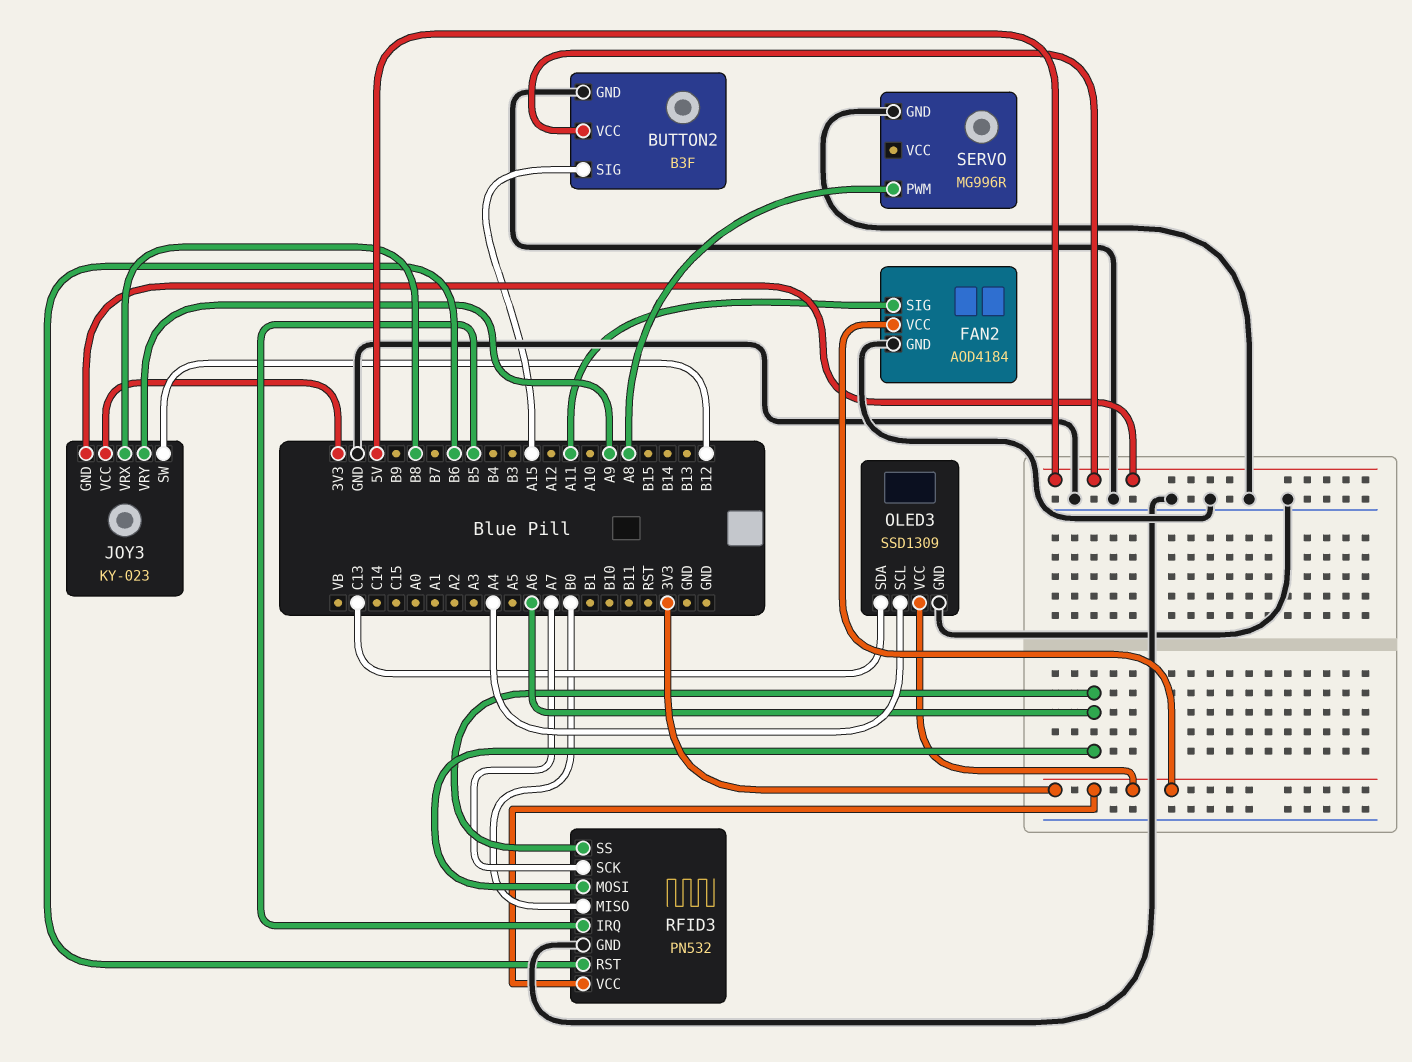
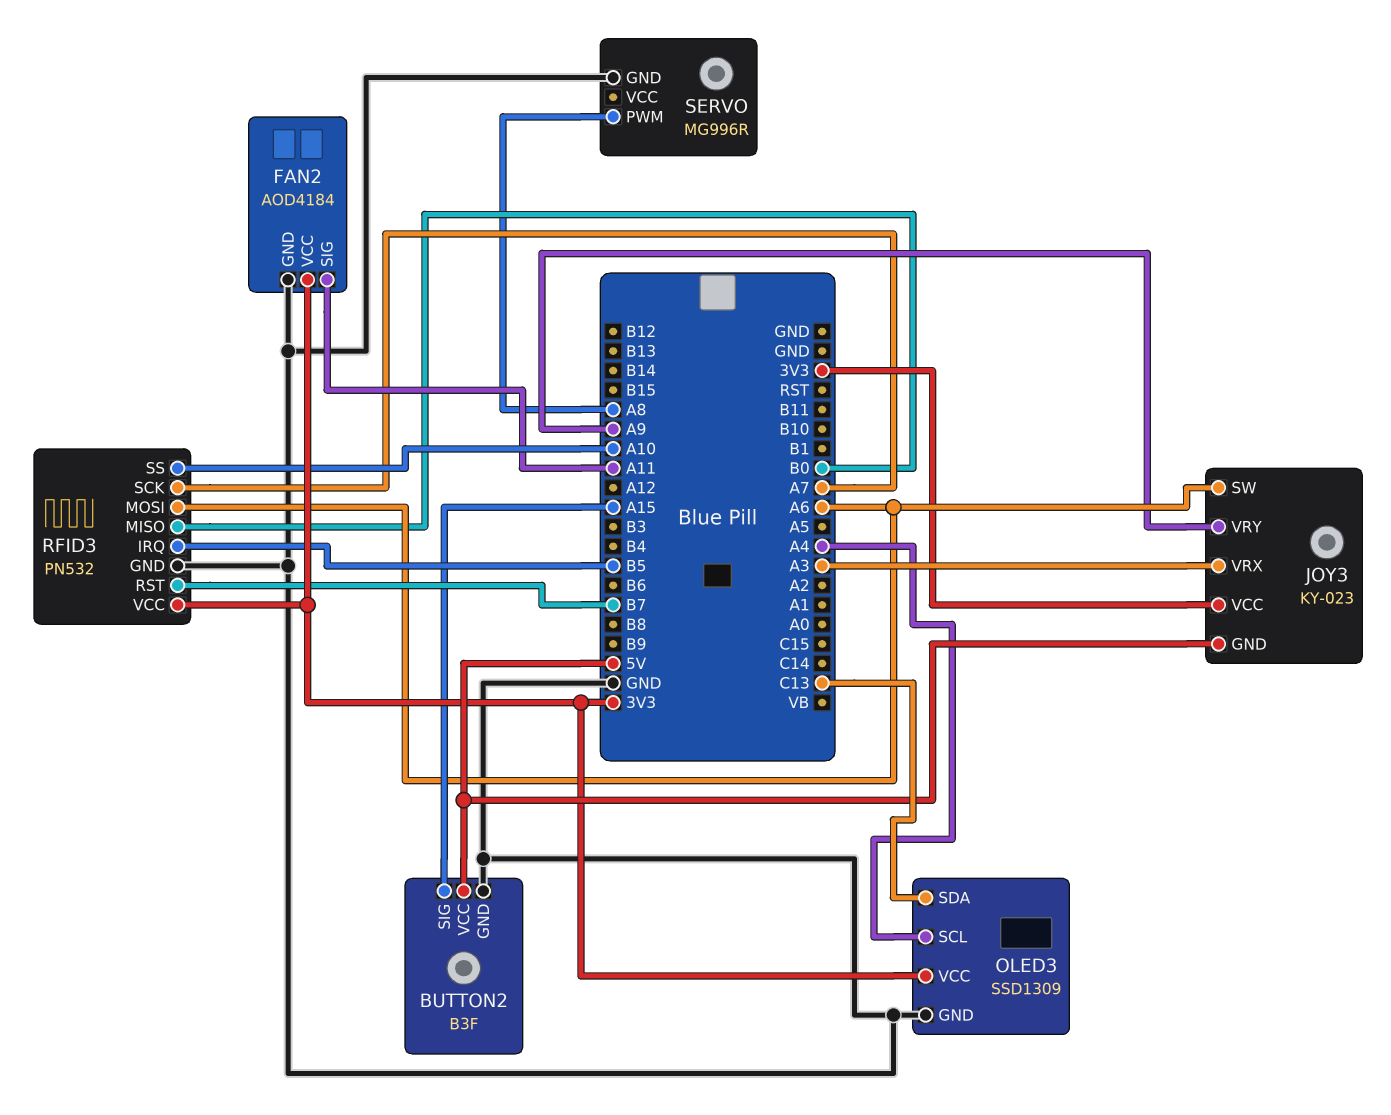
JOY3 pin SW: B12 -> A6
JOY3 pin VRX: B8 -> A3
RFID3 pin RST: B6 -> B7
RFID3 pin SS: A6 -> A10

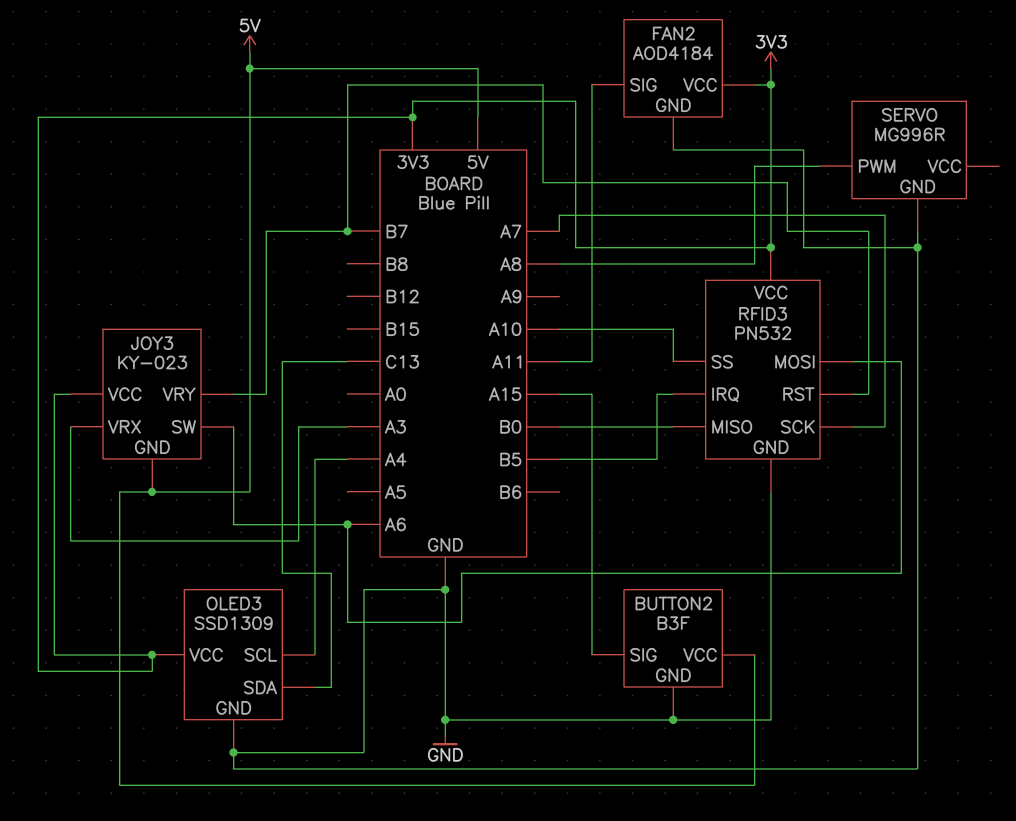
JOY3 pin VRY: A9 -> B7

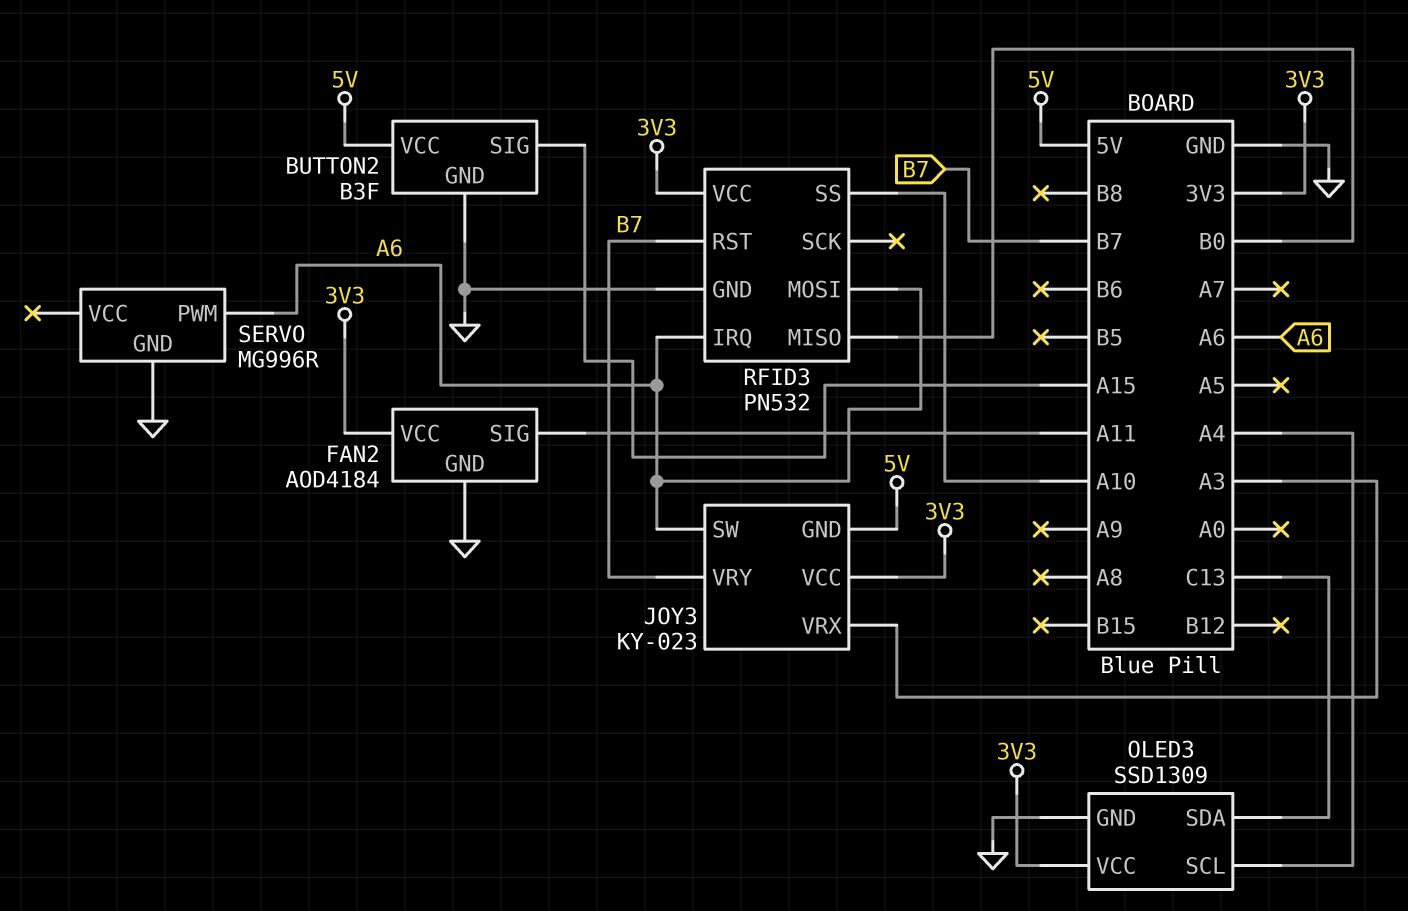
RFID3 pin IRQ: B5 -> A6
RFID3 pin SCK: A7 -> none
SERVO pin PWM: A8 -> A6

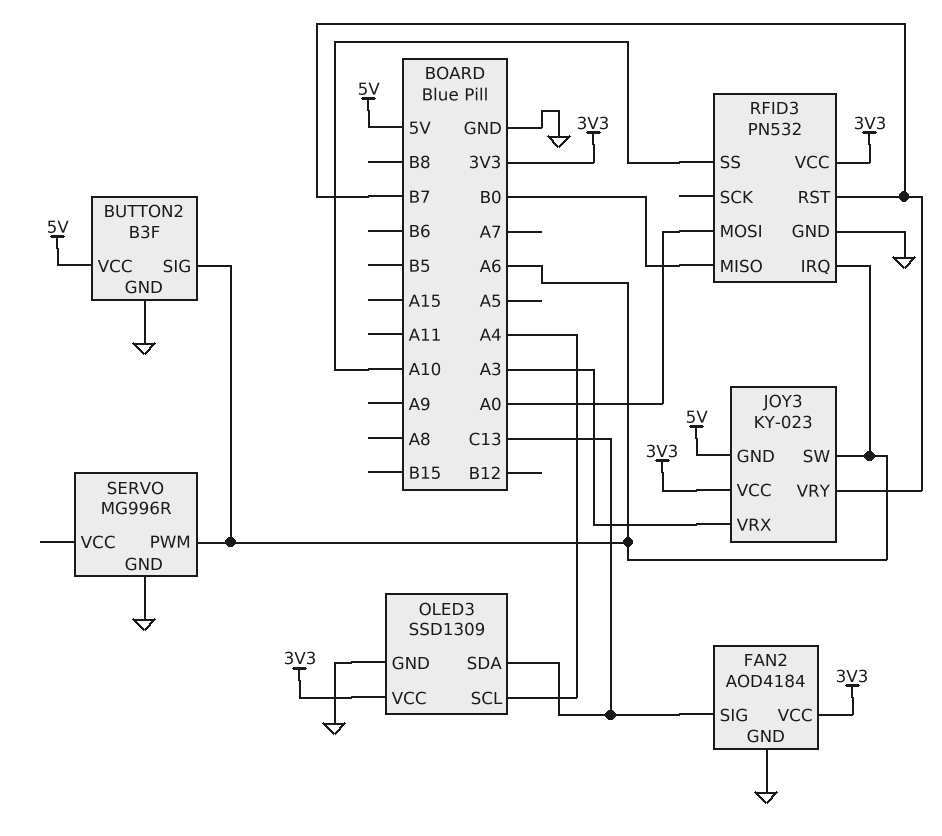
BUTTON2 pin SIG: A15 -> A6
FAN2 pin SIG: A11 -> C13
RFID3 pin MOSI: A6 -> A0

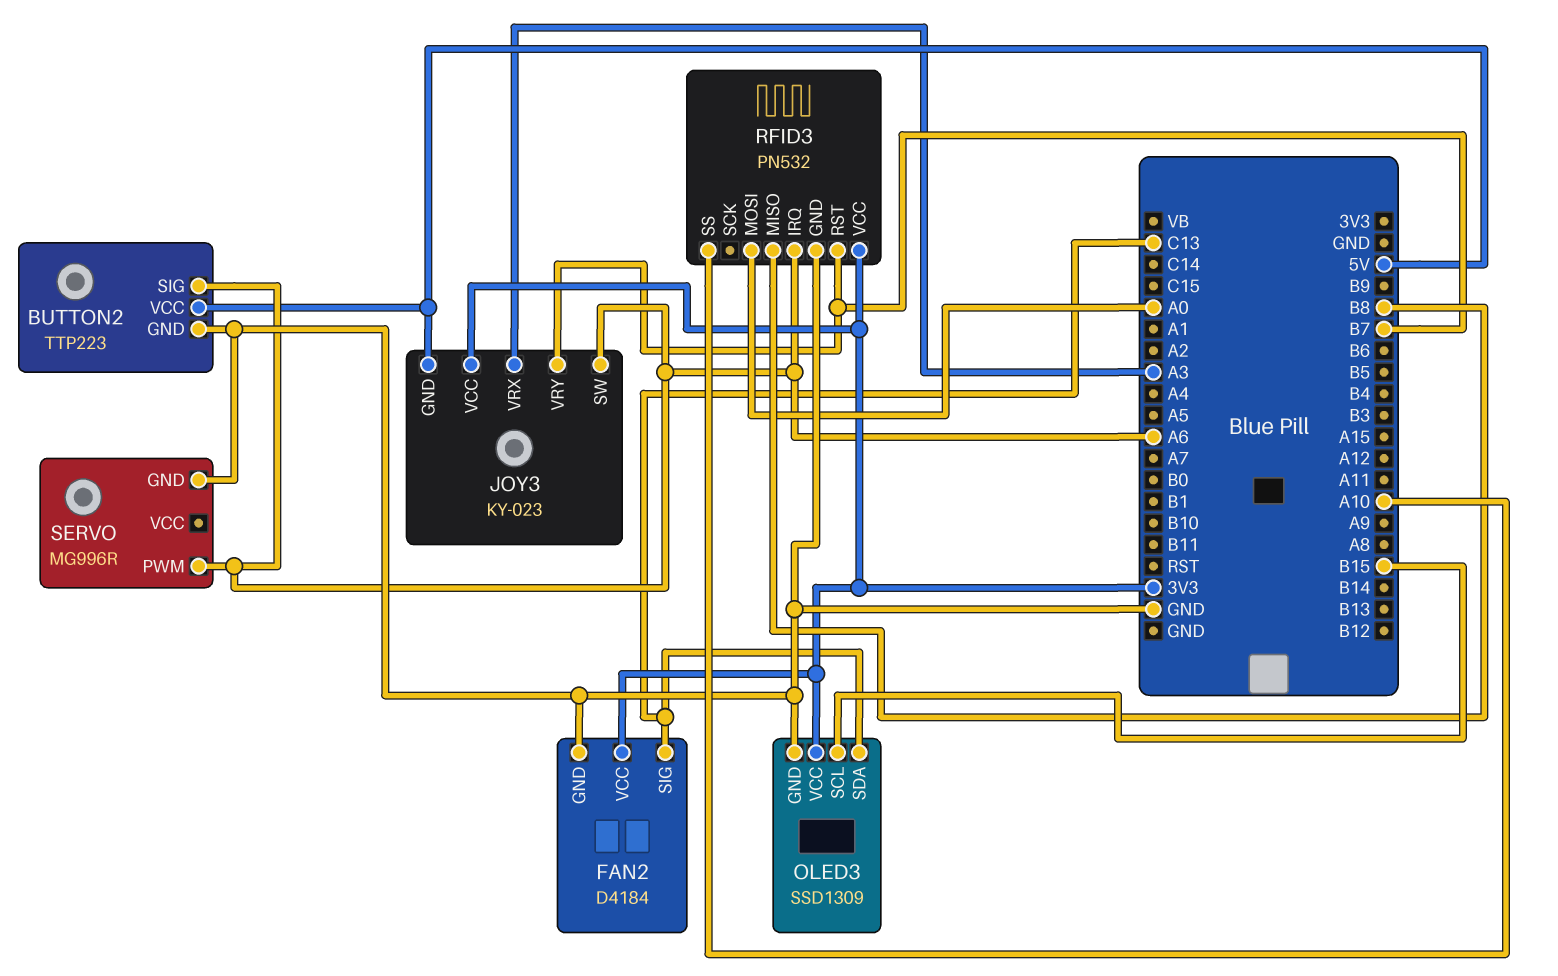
BUTTON2: B3F -> TTP223
FAN2: AOD4184 -> D4184
OLED3 pin SCL: A4 -> B15
RFID3 pin MISO: B0 -> B8

